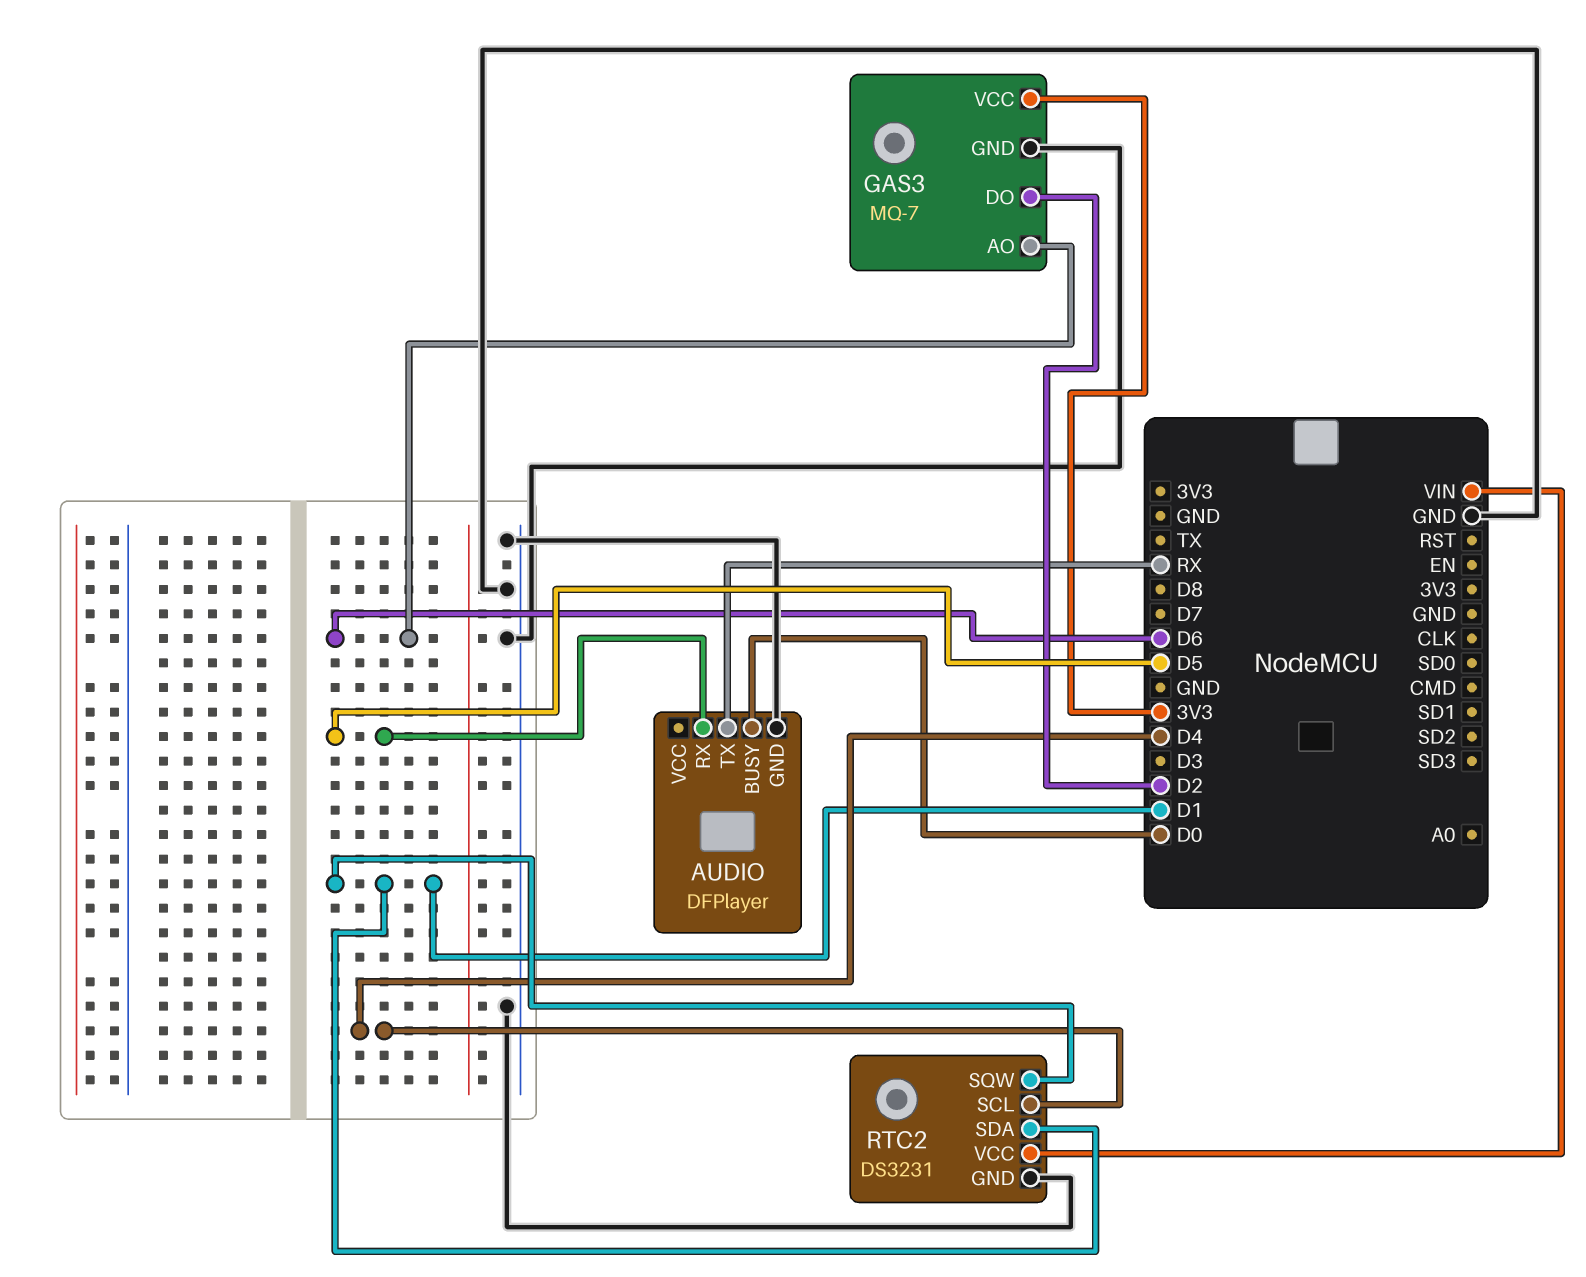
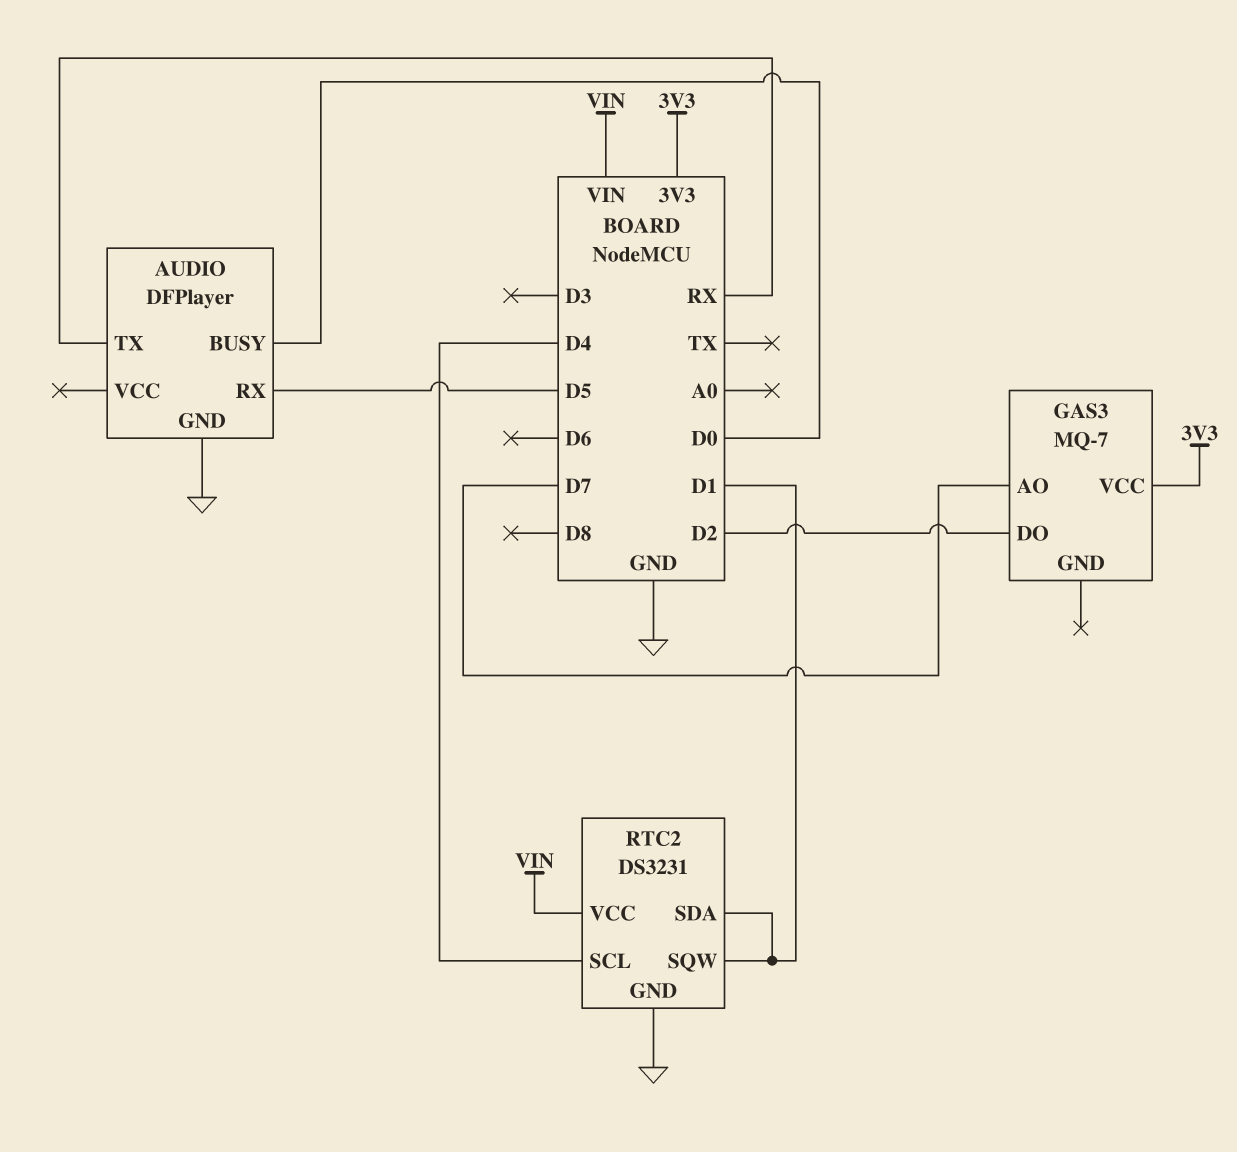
GAS3 pin AO: D6 -> D7
GAS3 pin GND: GND -> none

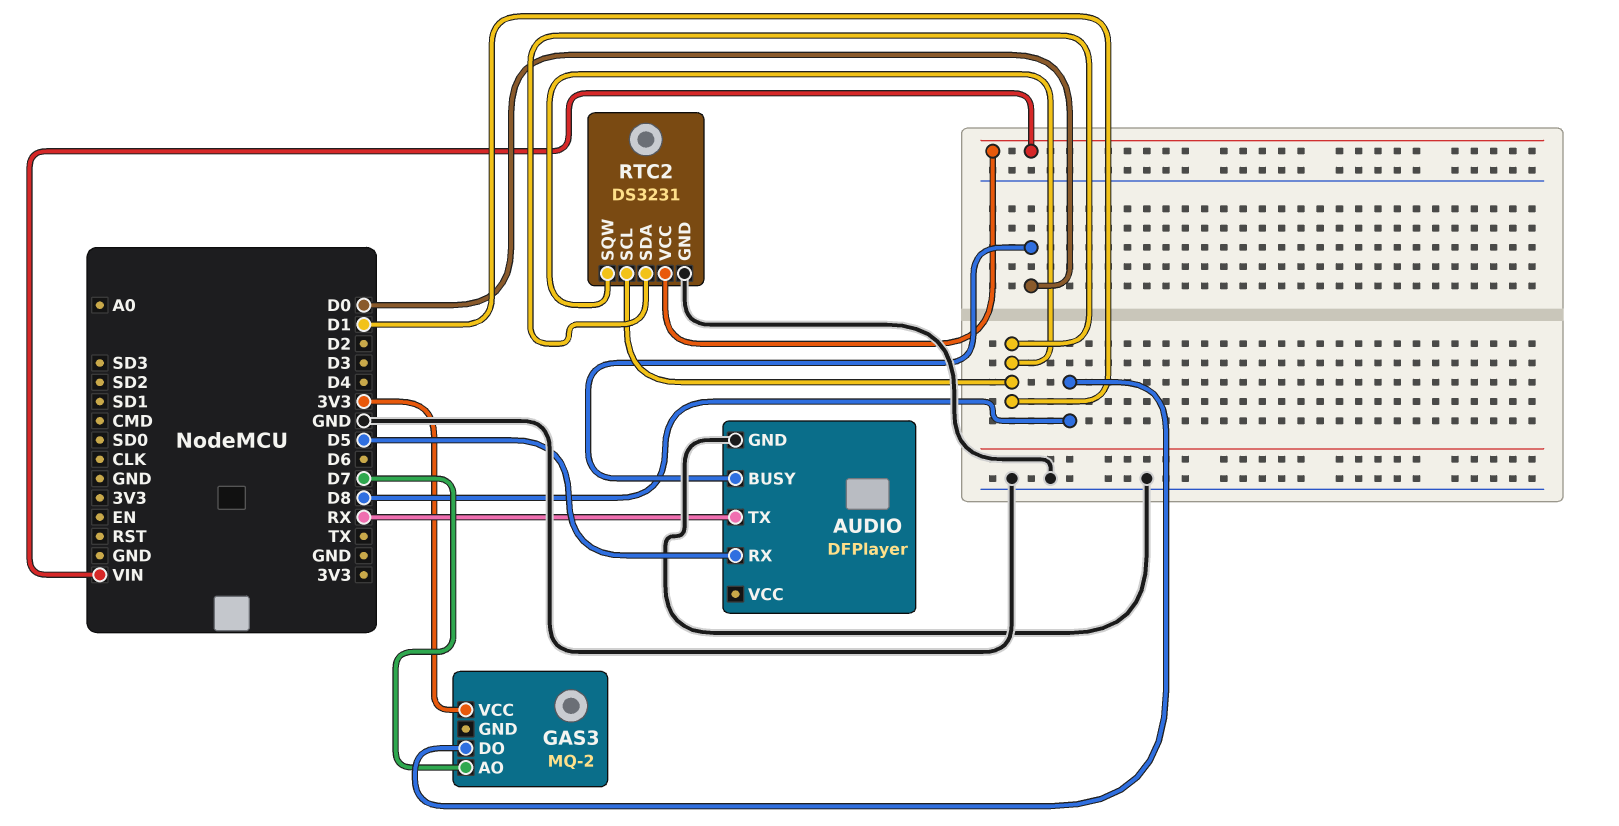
GAS3: MQ-7 -> MQ-2
GAS3 pin DO: D2 -> D8
RTC2 pin SCL: D4 -> D1

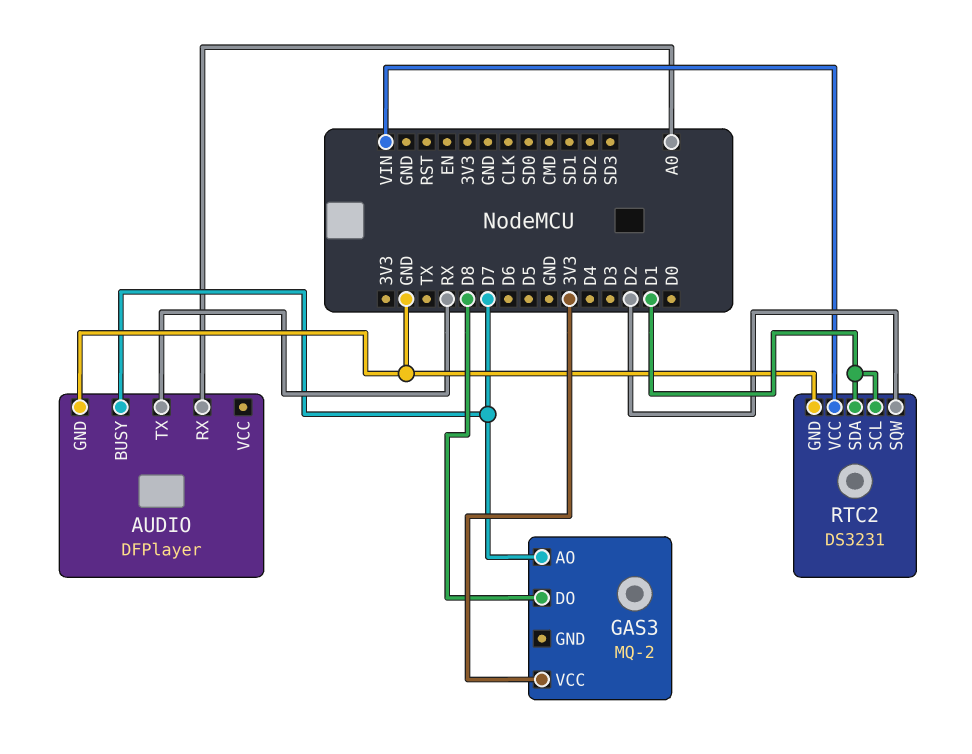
AUDIO pin BUSY: D0 -> D7
AUDIO pin RX: D5 -> A0
RTC2 pin SQW: D1 -> D2

